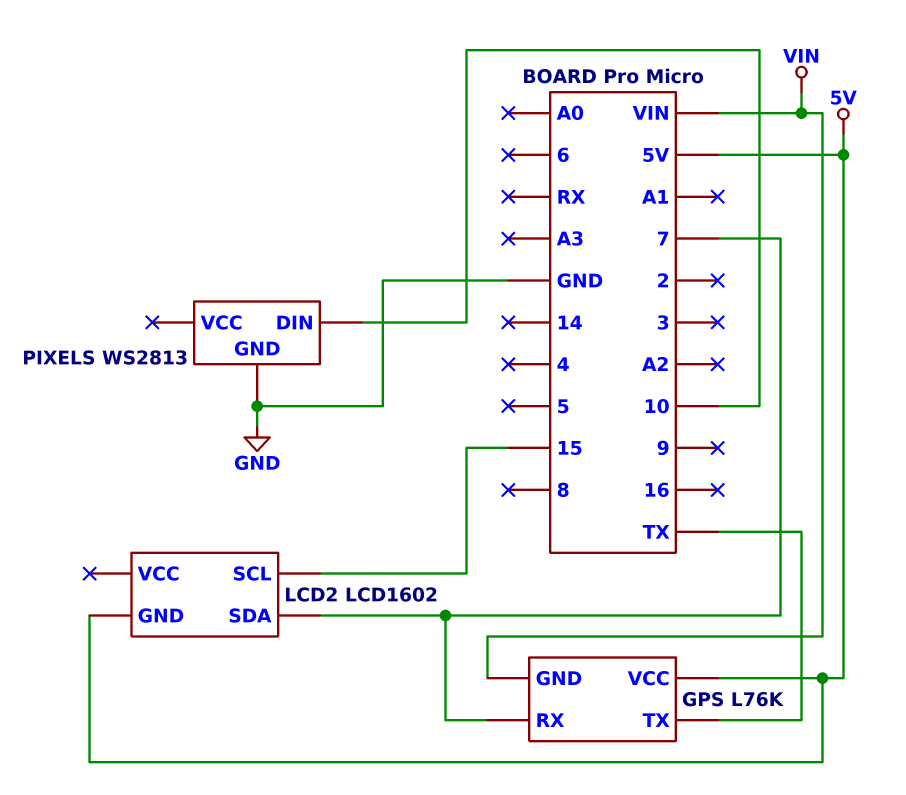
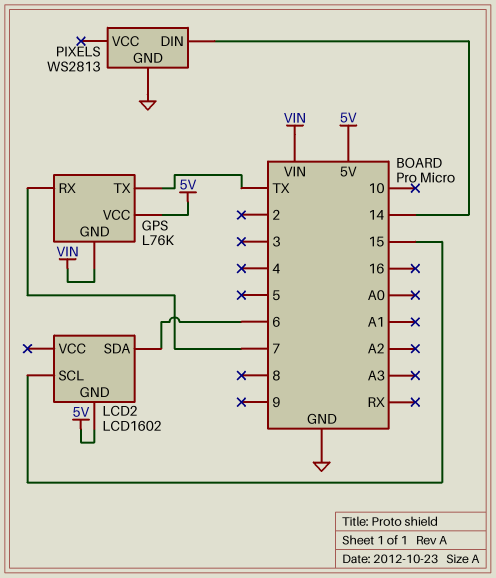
LCD2 pin SDA: 7 -> 6
PIXELS pin DIN: 10 -> 14

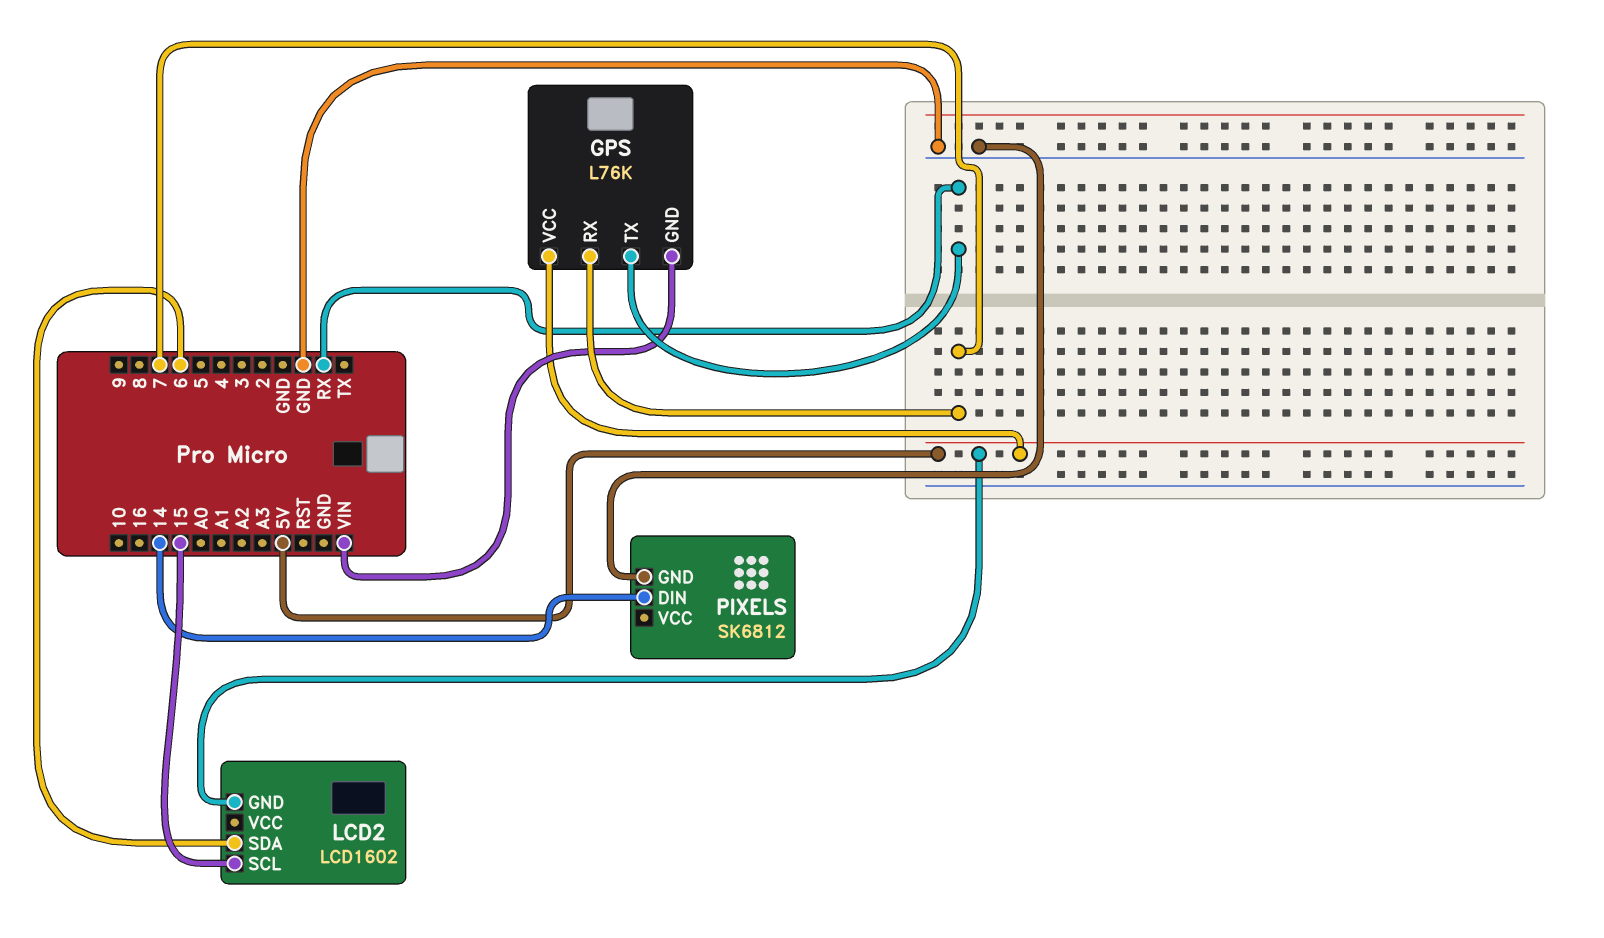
GPS pin TX: TX -> RX
PIXELS: WS2813 -> SK6812

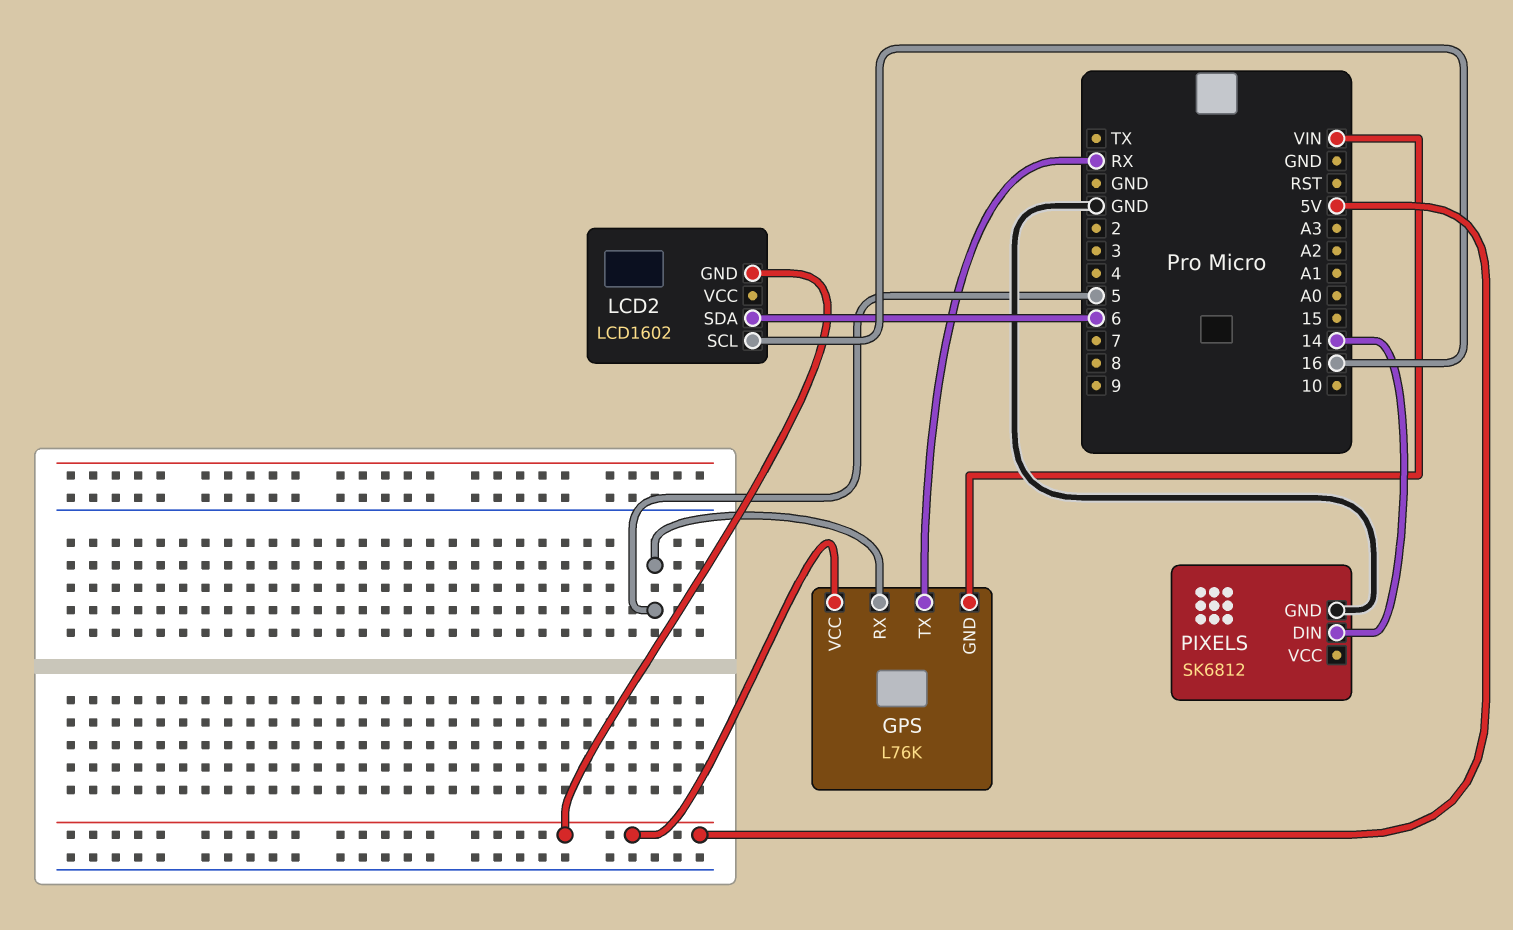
GPS pin RX: 7 -> 5
LCD2 pin SCL: 15 -> 16

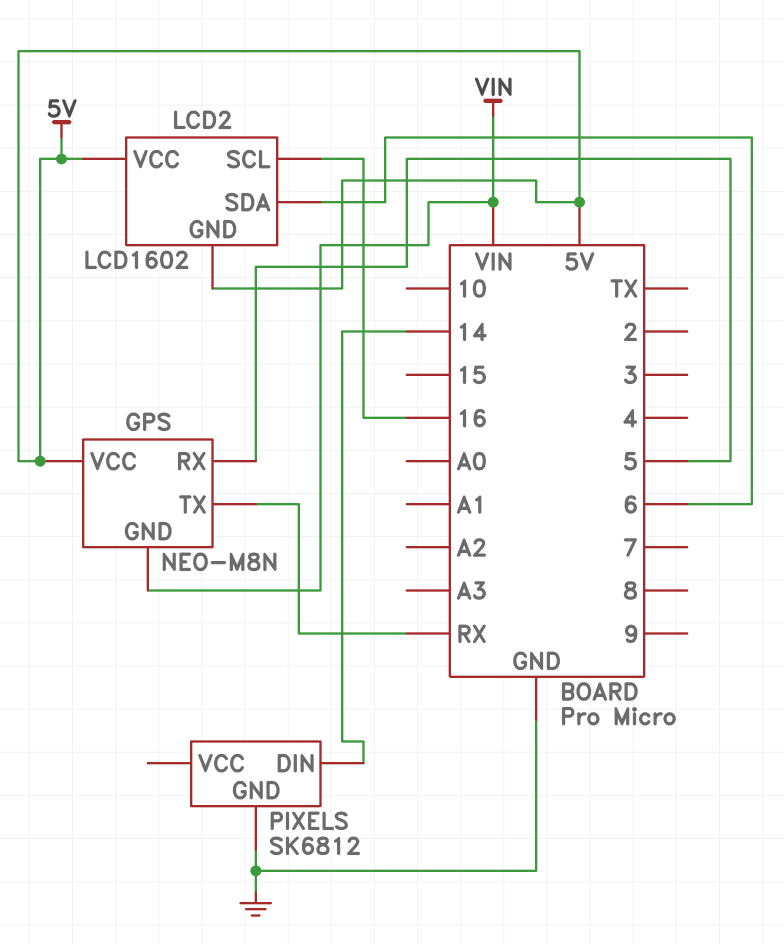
GPS: L76K -> NEO-M8N
LCD2 pin VCC: none -> 5V

